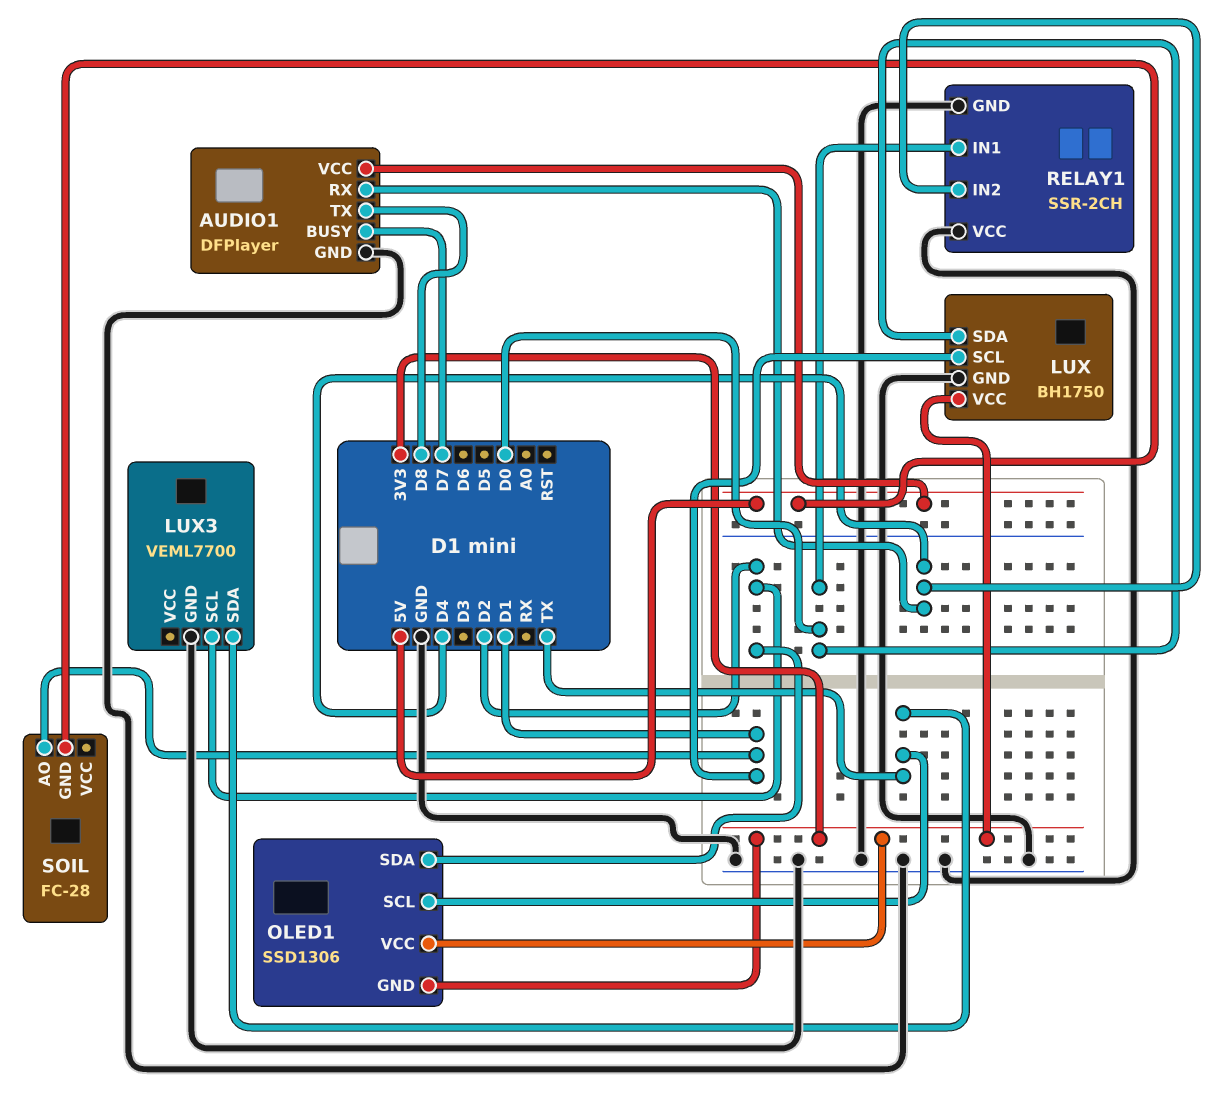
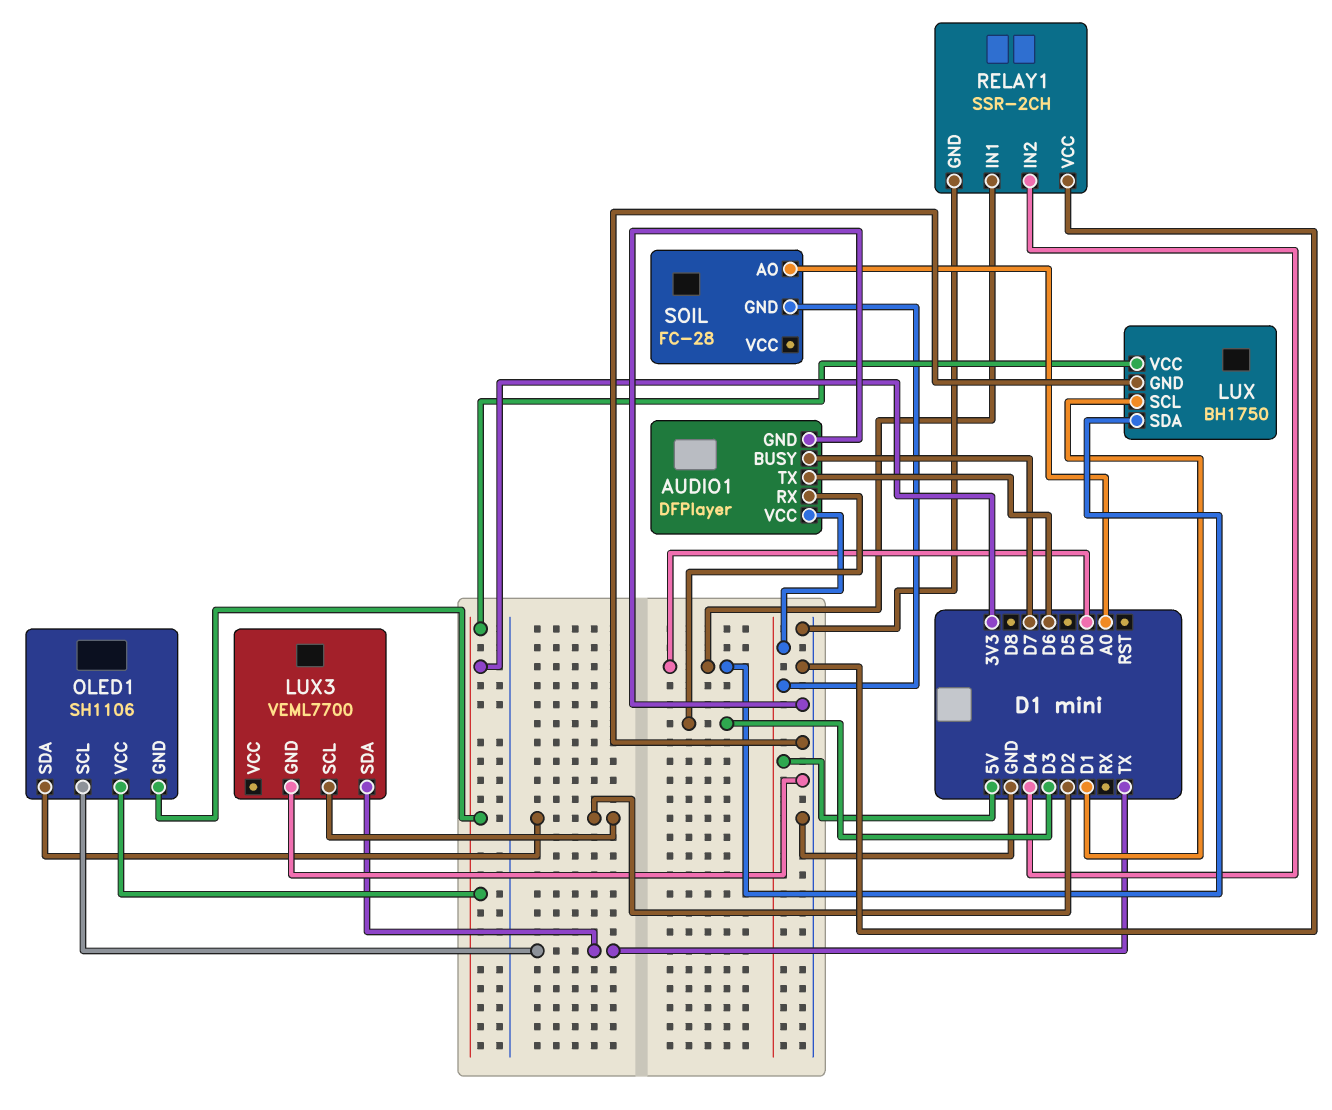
AUDIO1 pin RX: D4 -> D3
AUDIO1 pin TX: D8 -> D6
OLED1: SSD1306 -> SH1106
SOIL pin AO: D1 -> A0

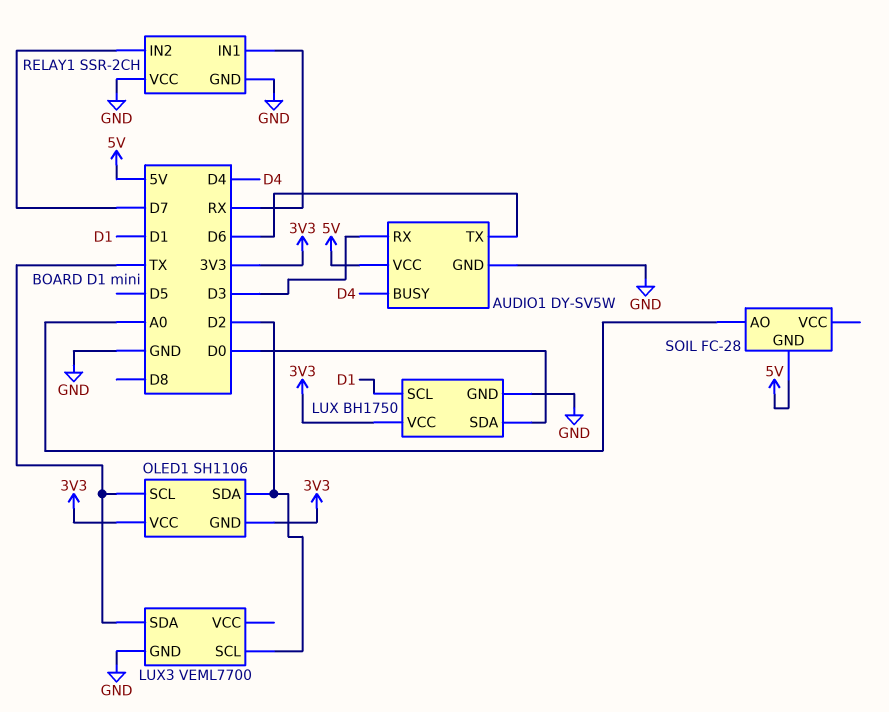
AUDIO1: DFPlayer -> DY-SV5W
AUDIO1 pin BUSY: D7 -> D4
RELAY1 pin IN1: D0 -> RX
RELAY1 pin IN2: D4 -> D7

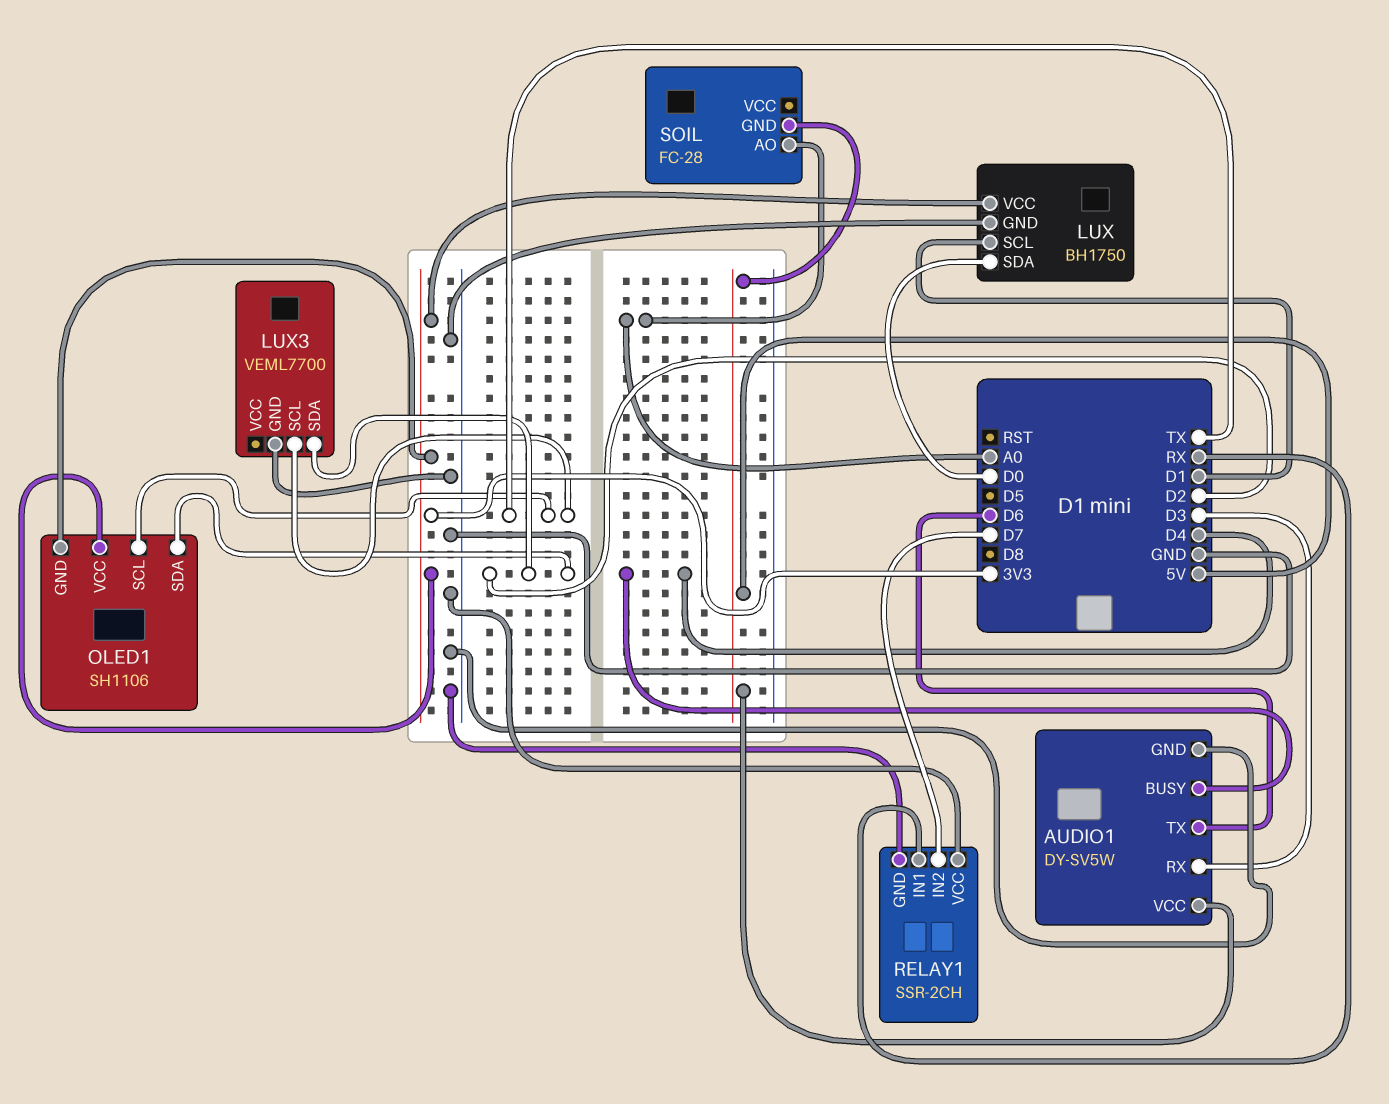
LUX3 pin SCL: D2 -> TX
LUX3 pin SDA: TX -> D2

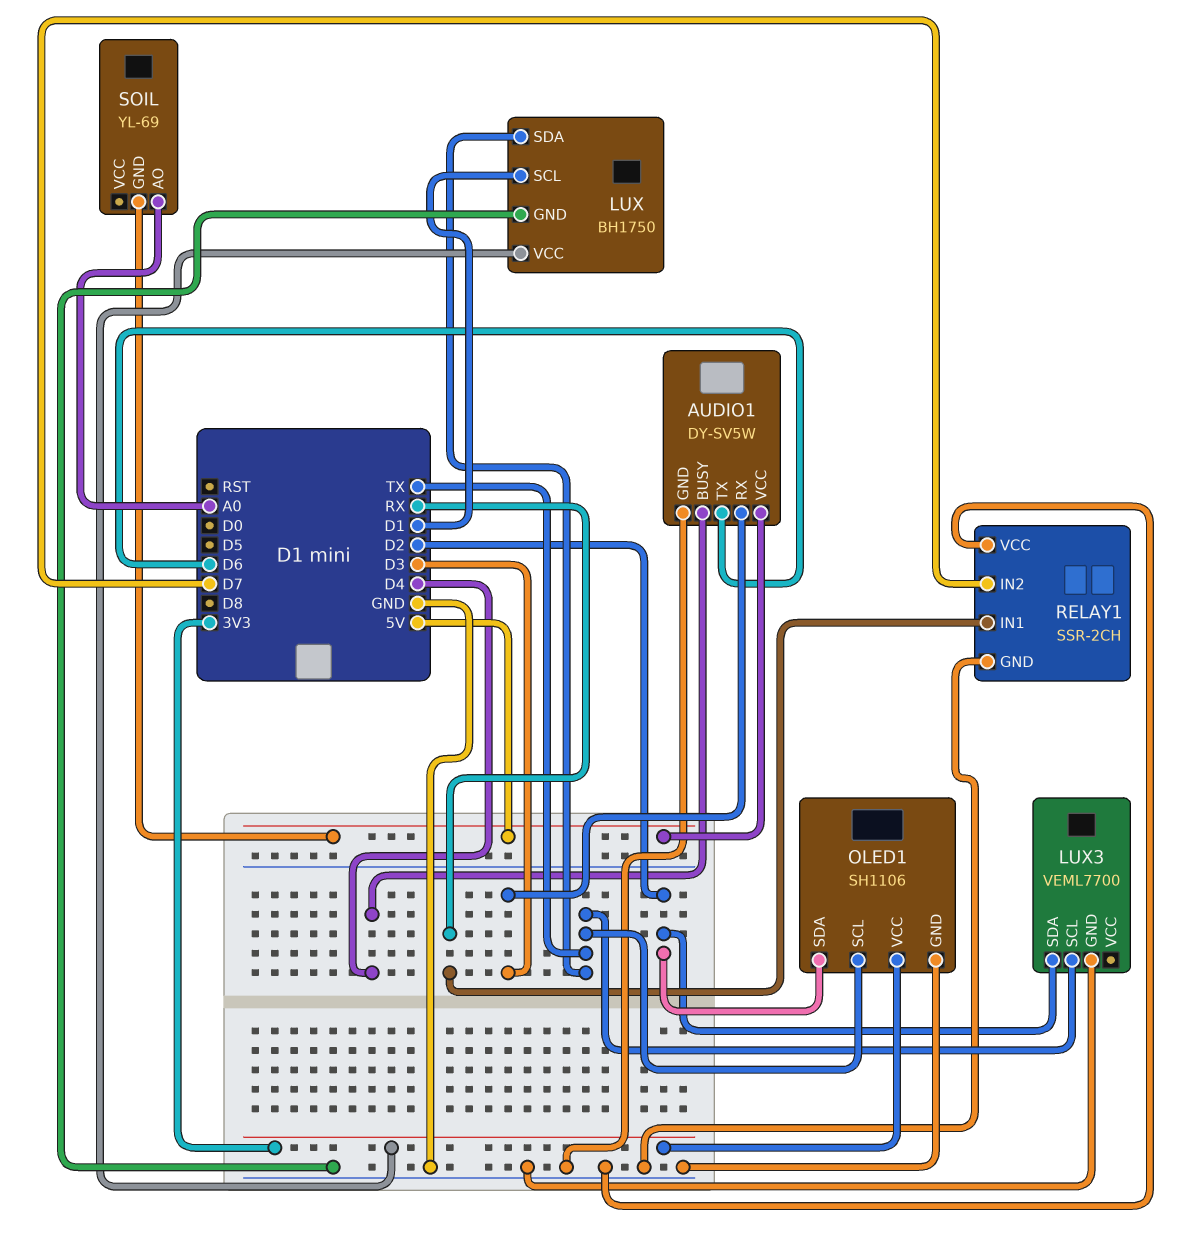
LUX pin SDA: D0 -> TX
OLED1 pin GND: 3V3 -> GND
SOIL: FC-28 -> YL-69

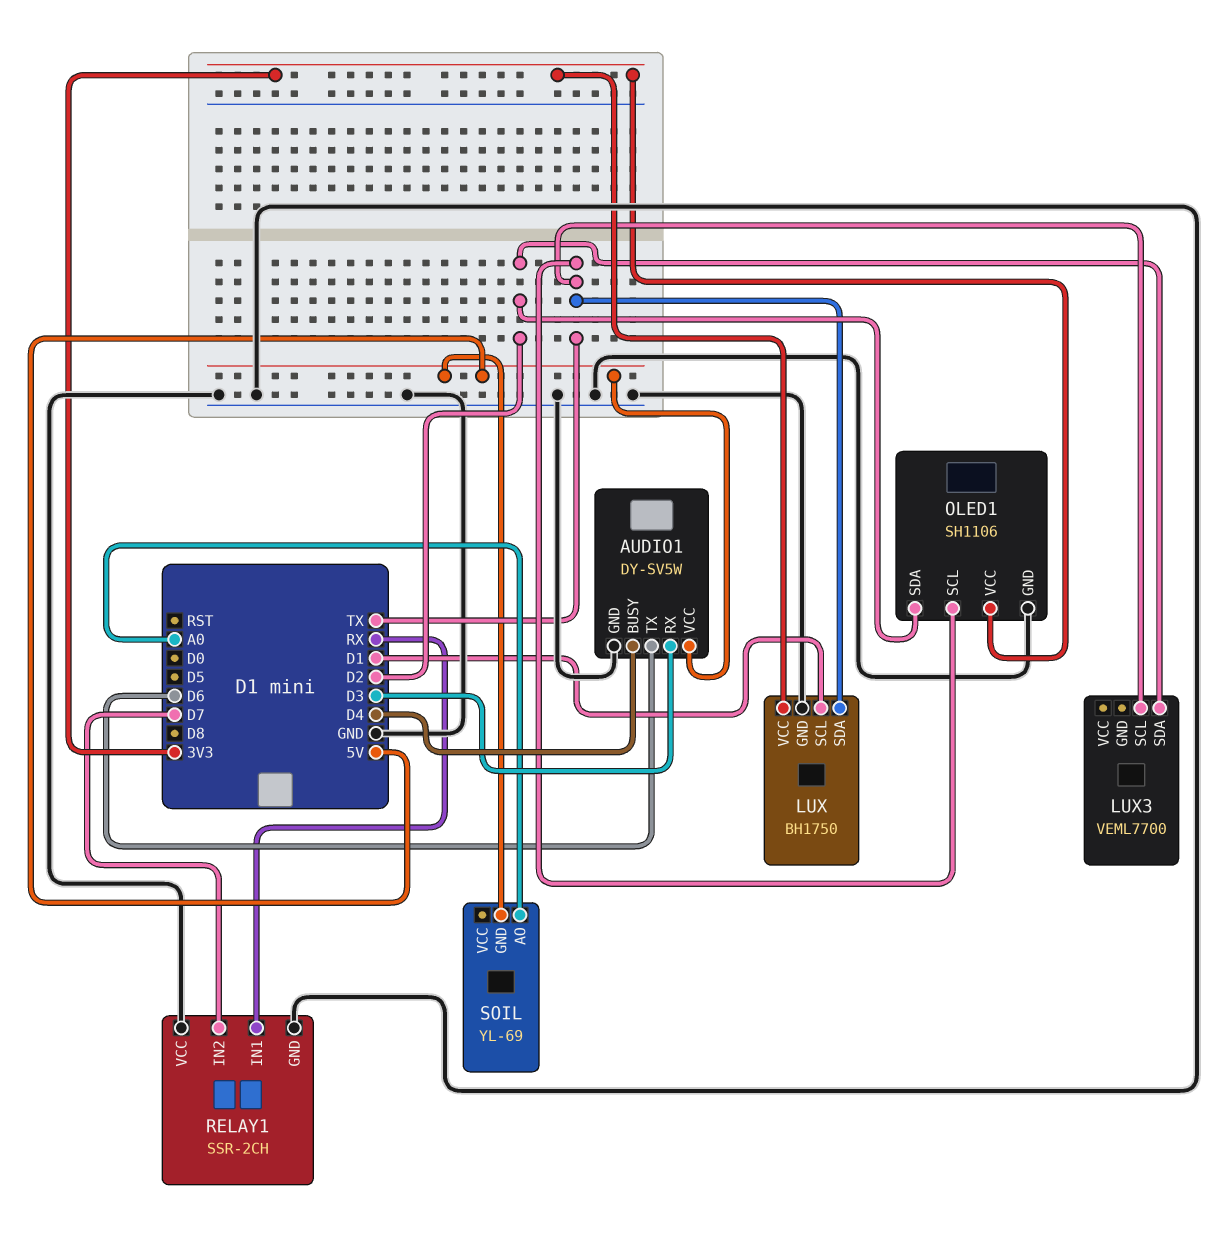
LUX3 pin GND: GND -> none

